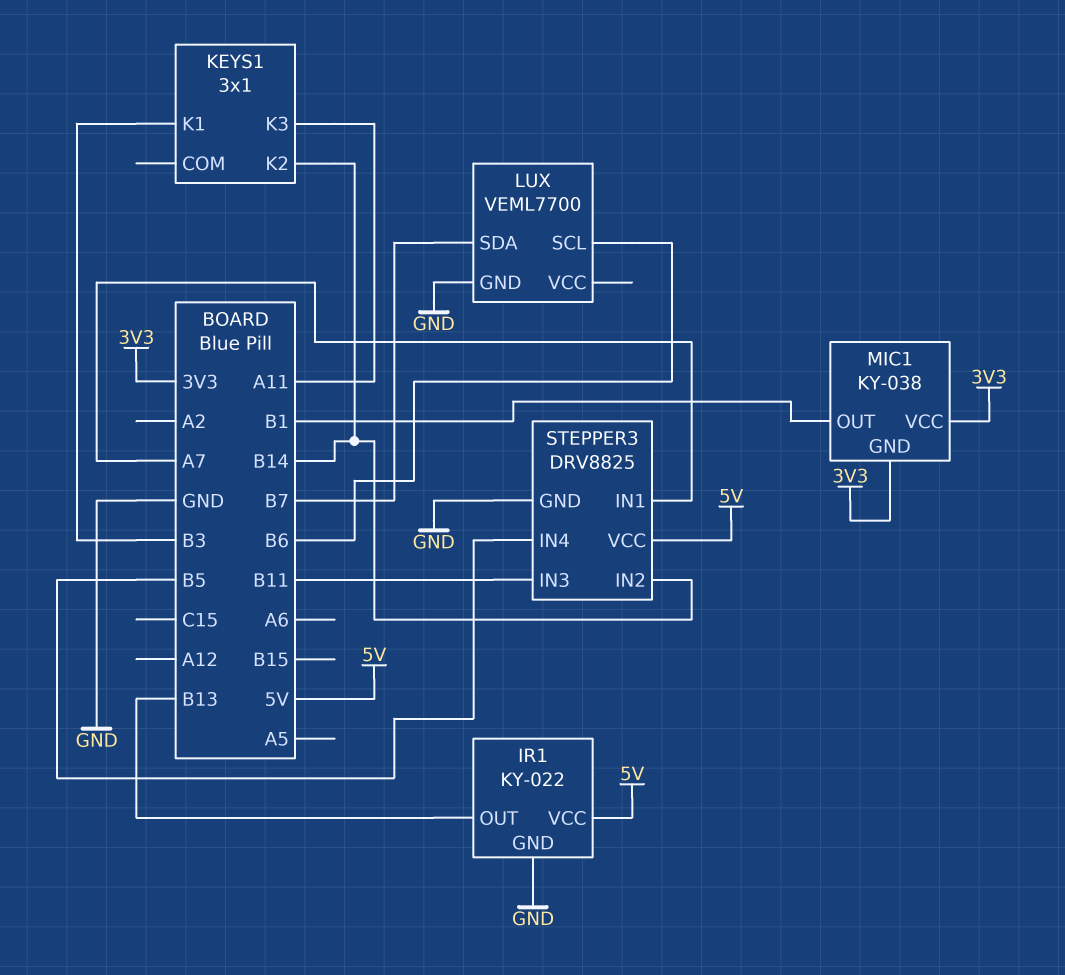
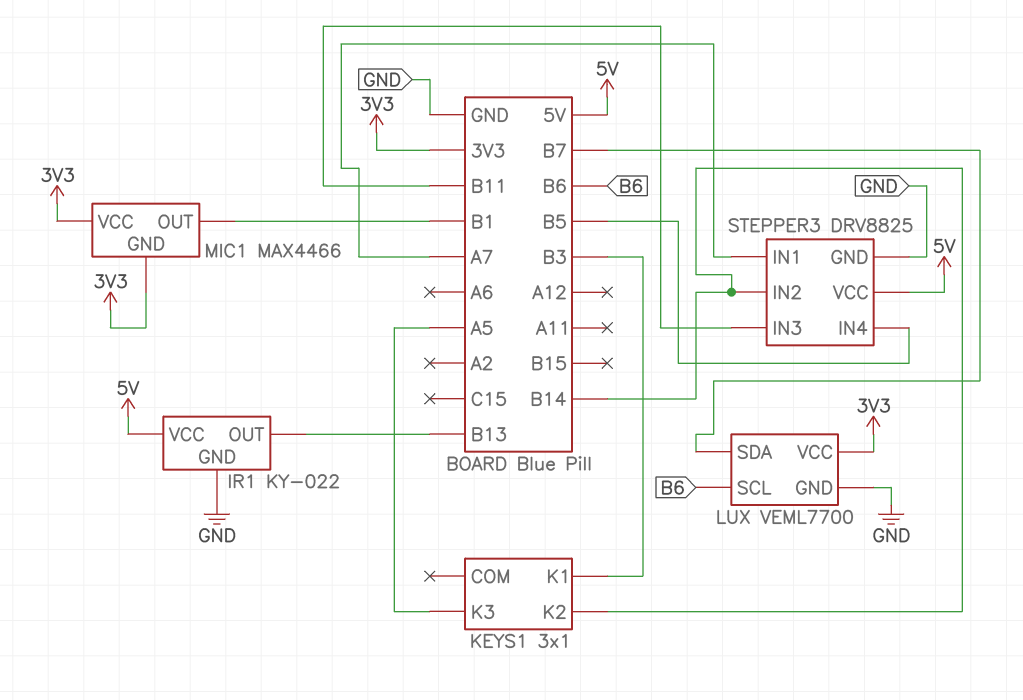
KEYS1 pin K3: A11 -> A5
LUX pin VCC: none -> 3V3
MIC1: KY-038 -> MAX4466

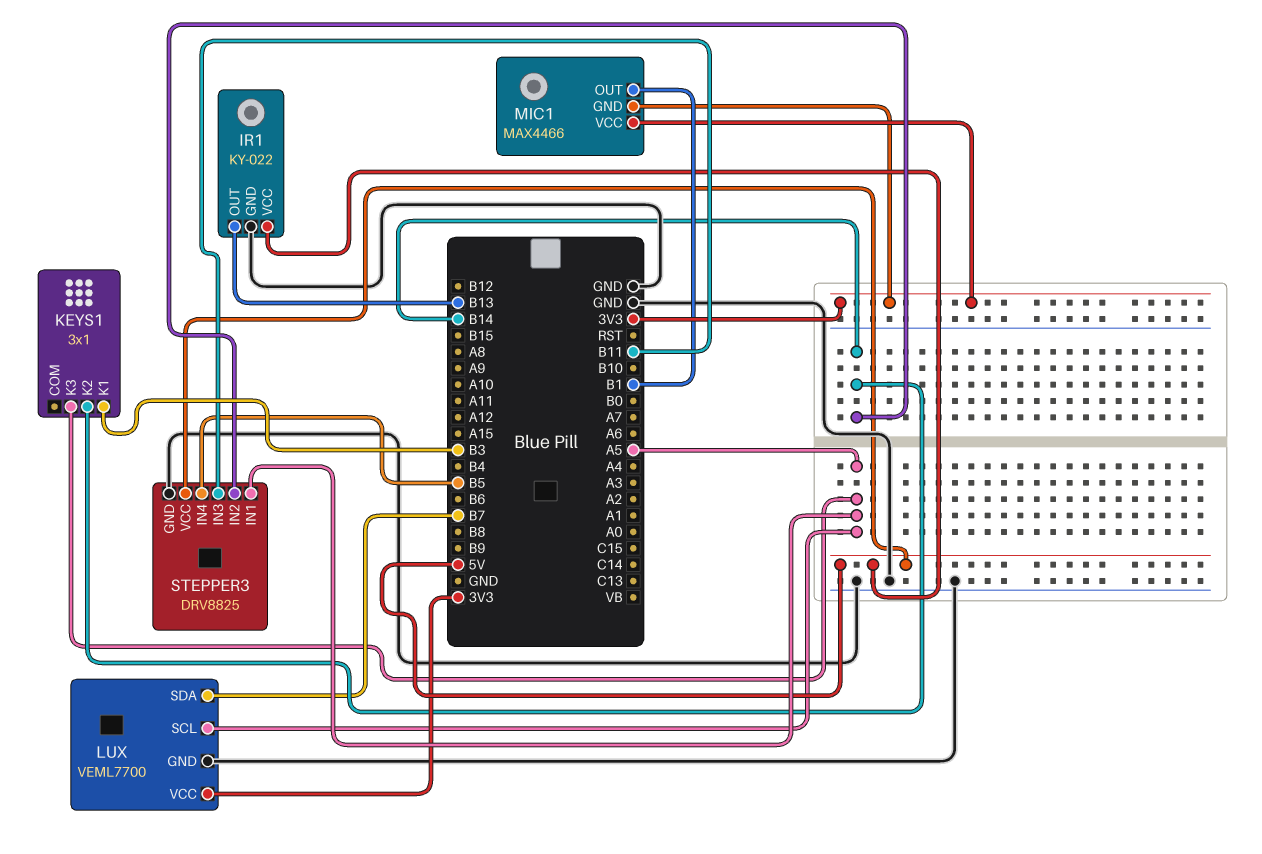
LUX pin SCL: B6 -> A5
STEPPER3 pin IN1: A7 -> A5

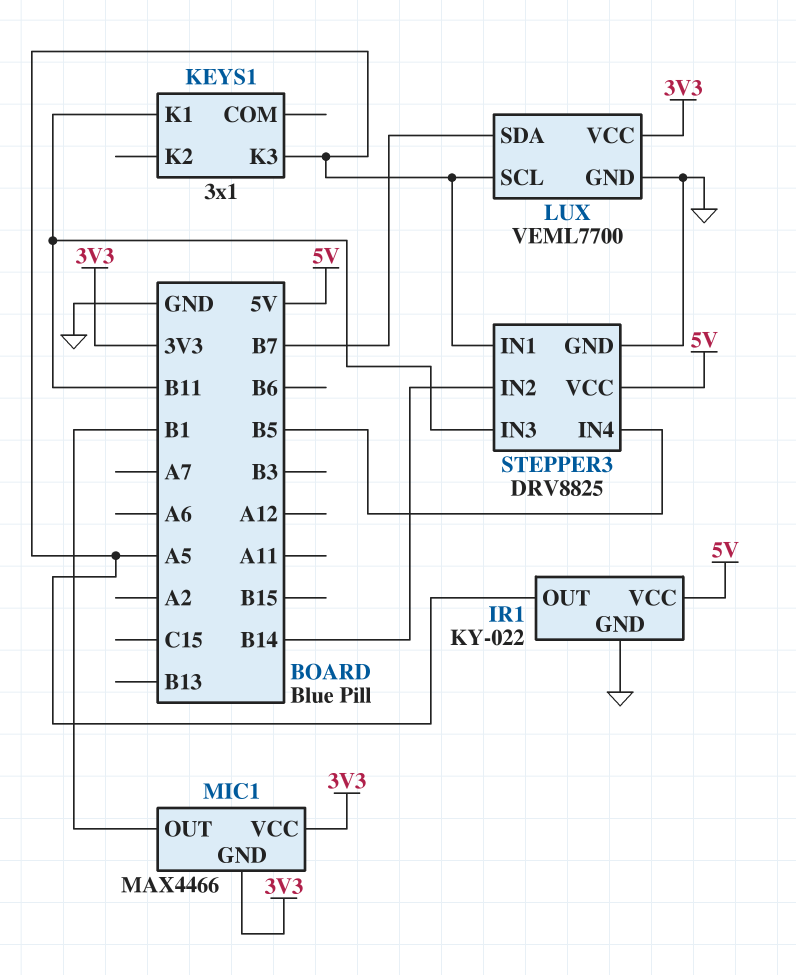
IR1 pin OUT: B13 -> A5
KEYS1 pin K1: B3 -> B11
KEYS1 pin K2: B14 -> none

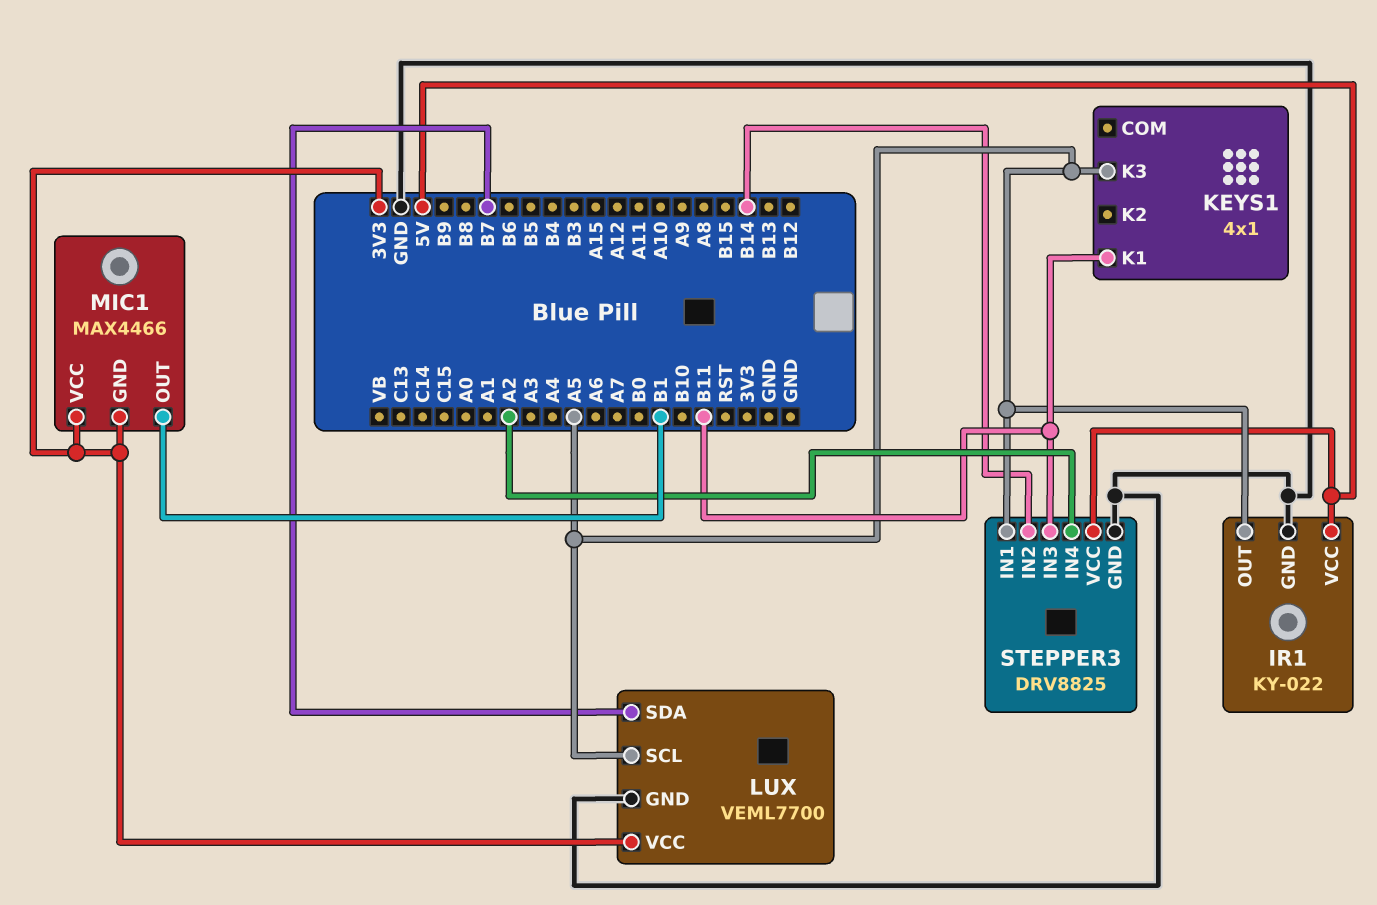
KEYS1: 3x1 -> 4x1
STEPPER3 pin IN4: B5 -> A2

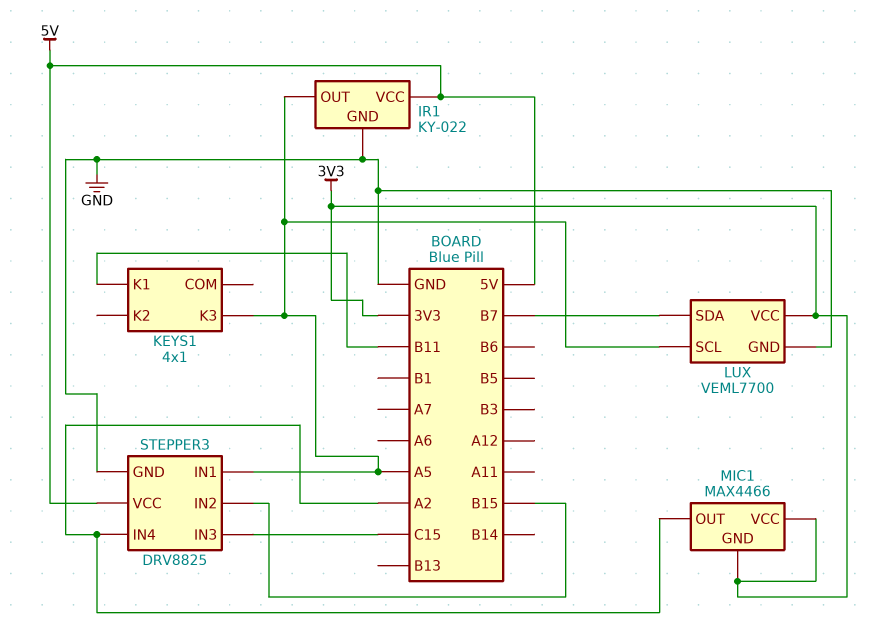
MIC1 pin OUT: B1 -> A2
STEPPER3 pin IN2: B14 -> B15
STEPPER3 pin IN3: B11 -> C15

